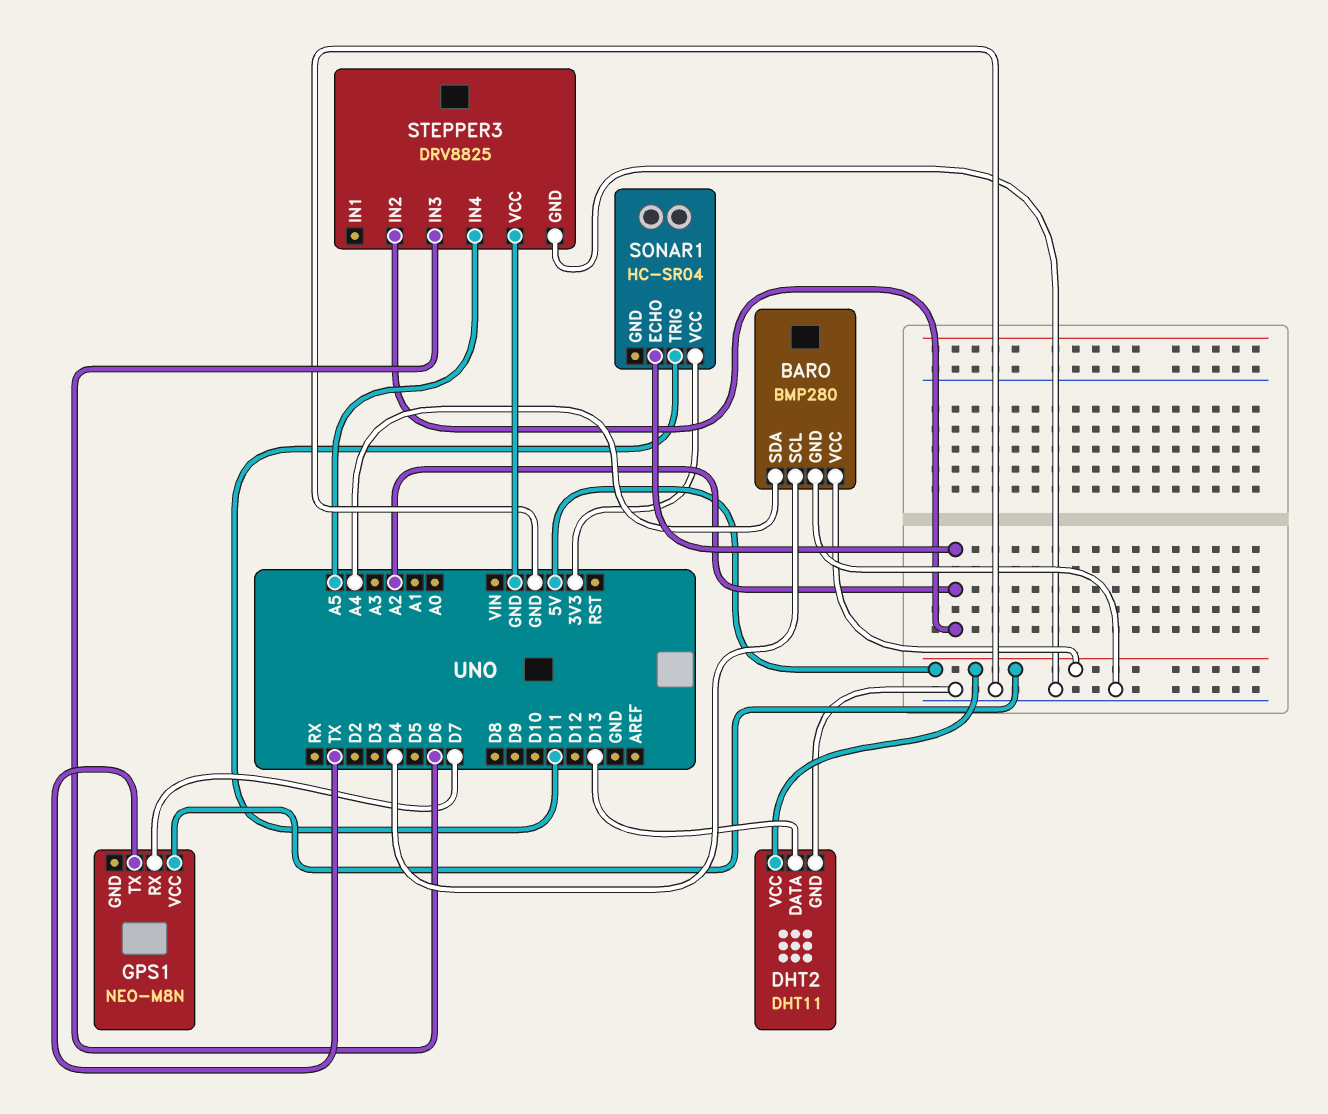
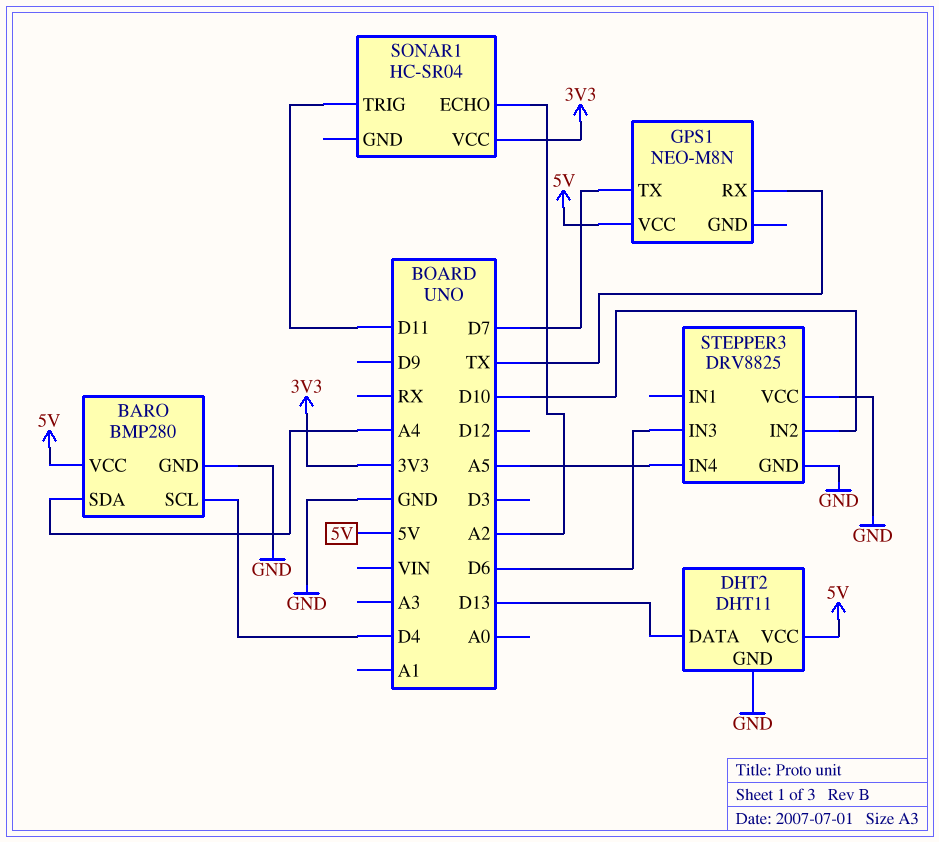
GPS1 pin RX: D7 -> TX
GPS1 pin TX: TX -> D7
STEPPER3 pin IN2: A2 -> D10

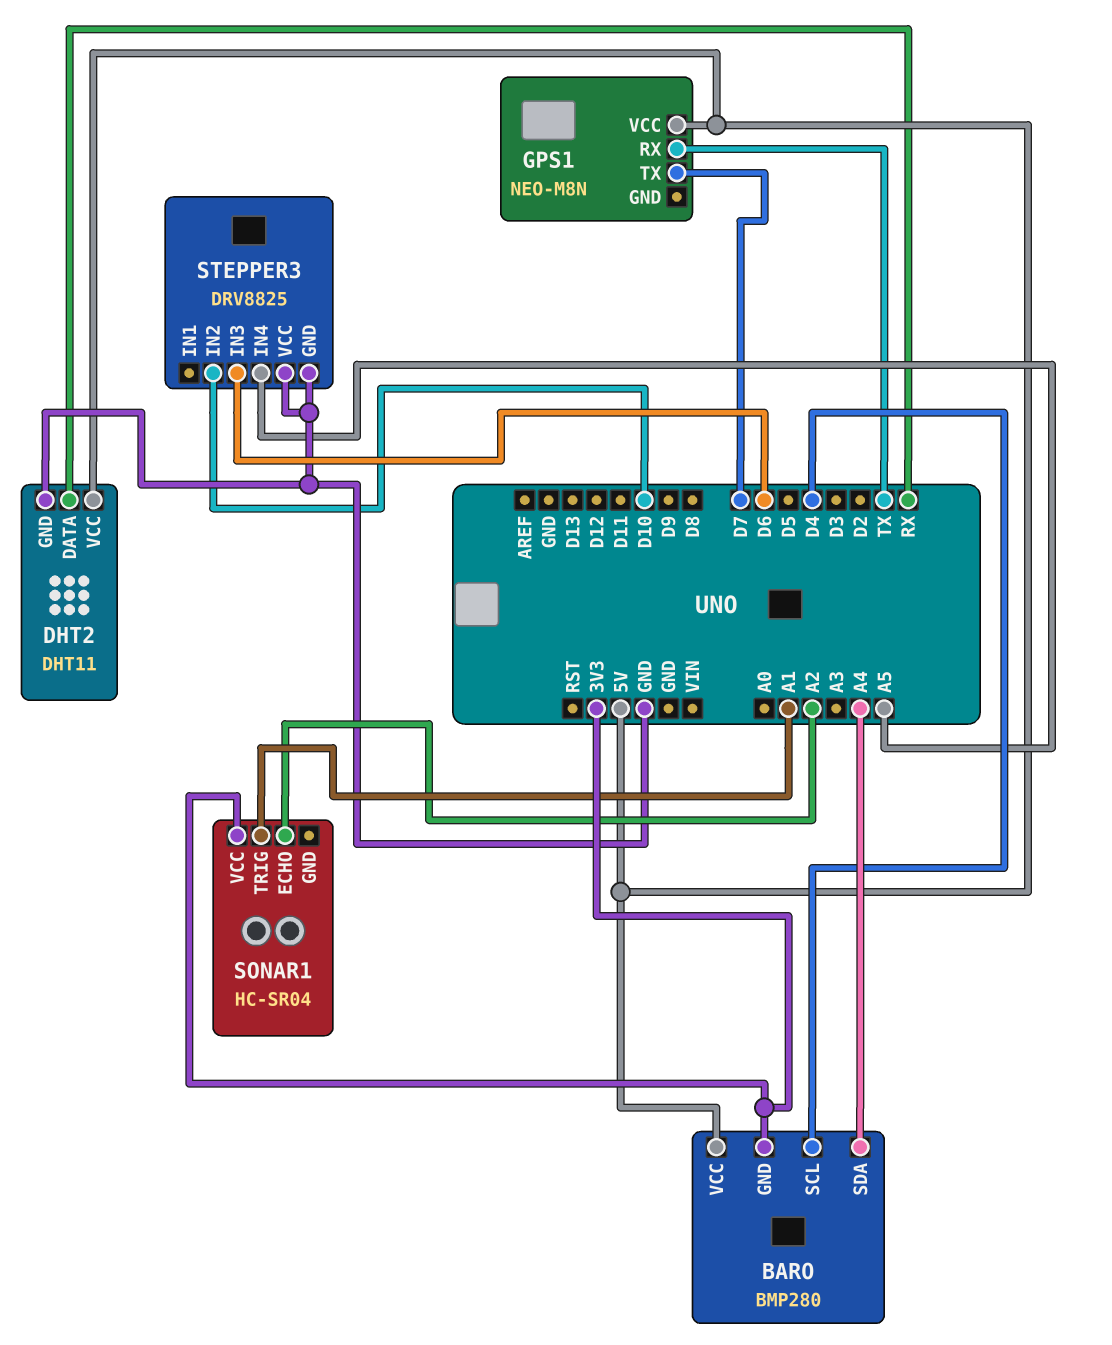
BARO pin GND: GND -> 3V3
DHT2 pin DATA: D13 -> RX
SONAR1 pin TRIG: D11 -> A1

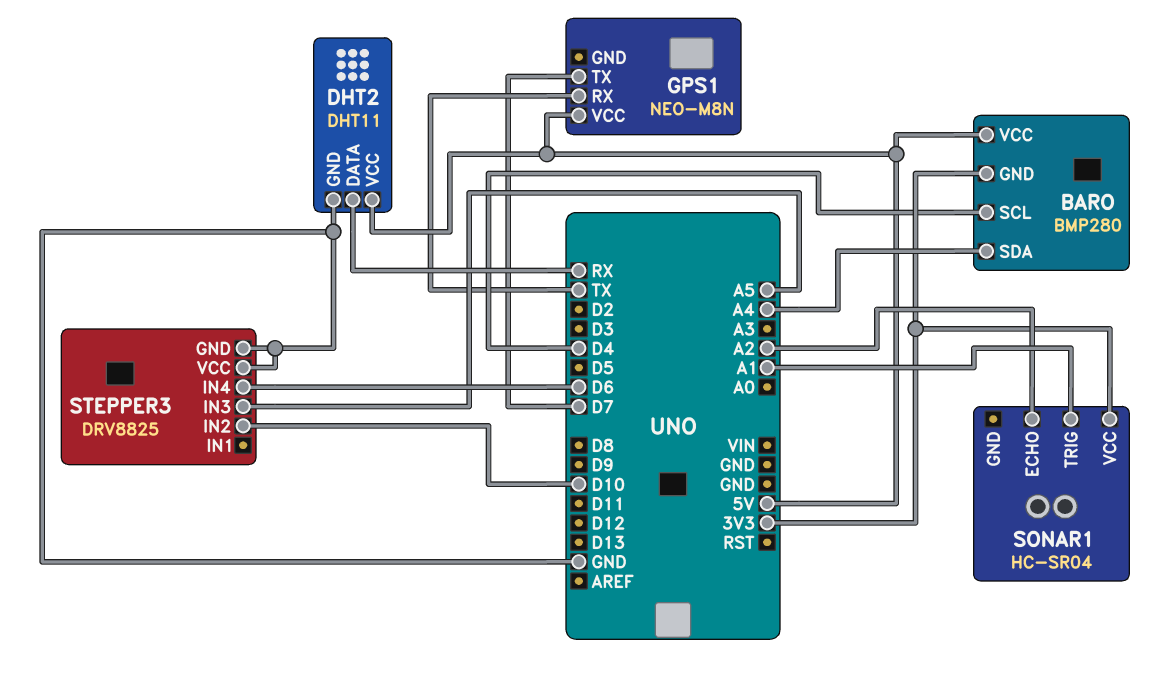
STEPPER3 pin IN3: D6 -> A5
STEPPER3 pin IN4: A5 -> D6

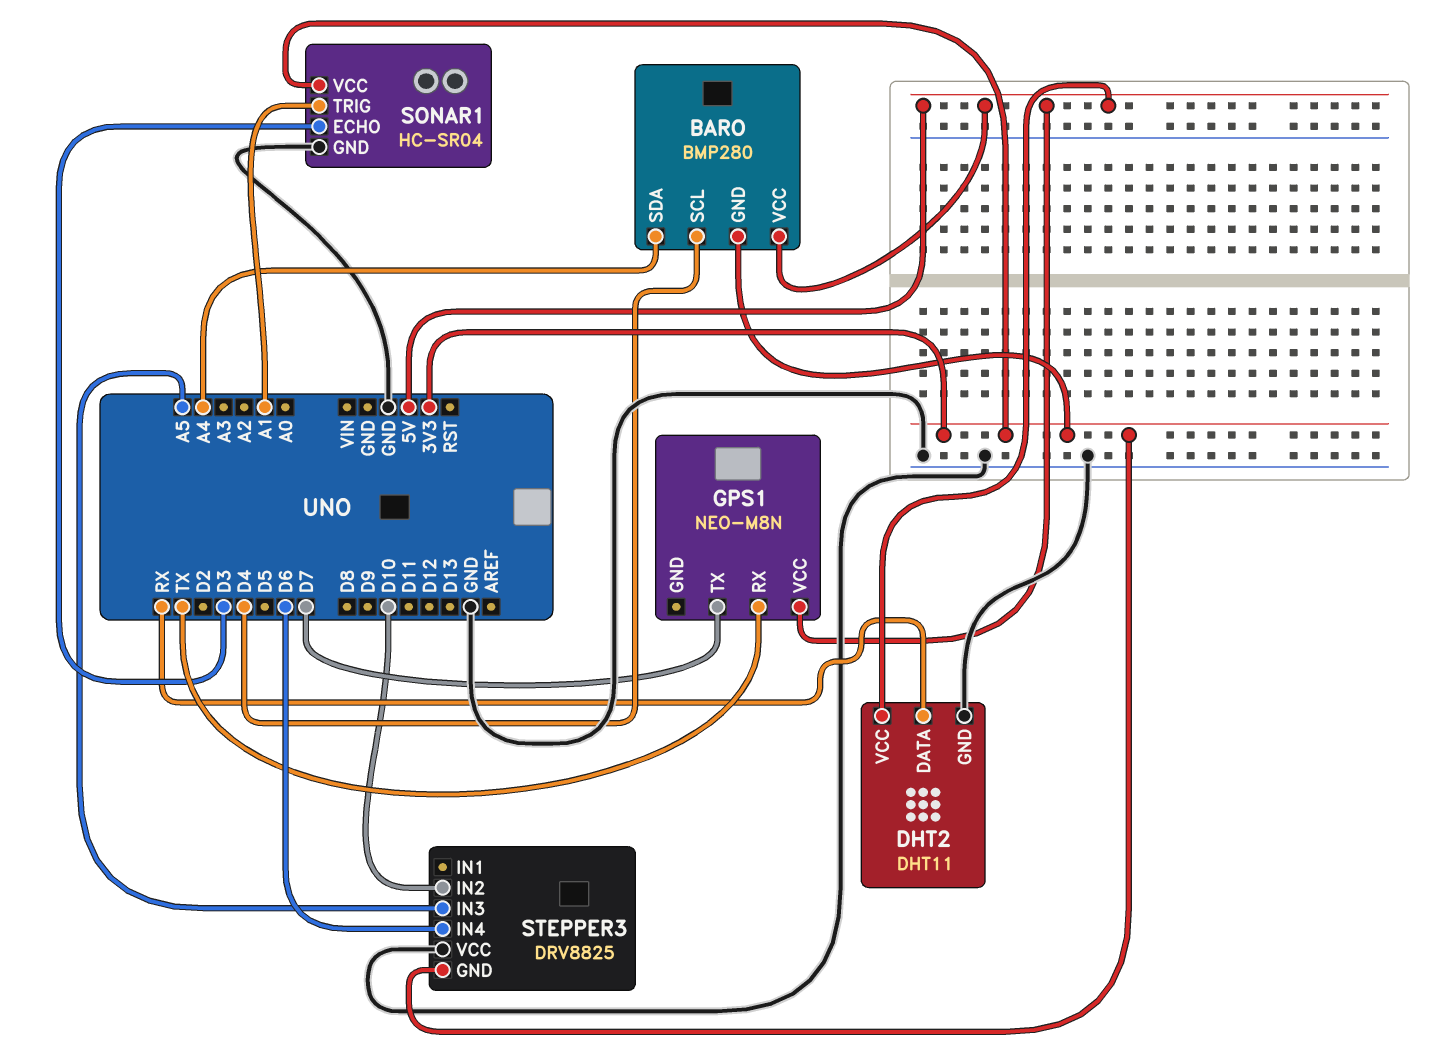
SONAR1 pin ECHO: A2 -> D3
SONAR1 pin GND: none -> GND
STEPPER3 pin GND: GND -> 3V3

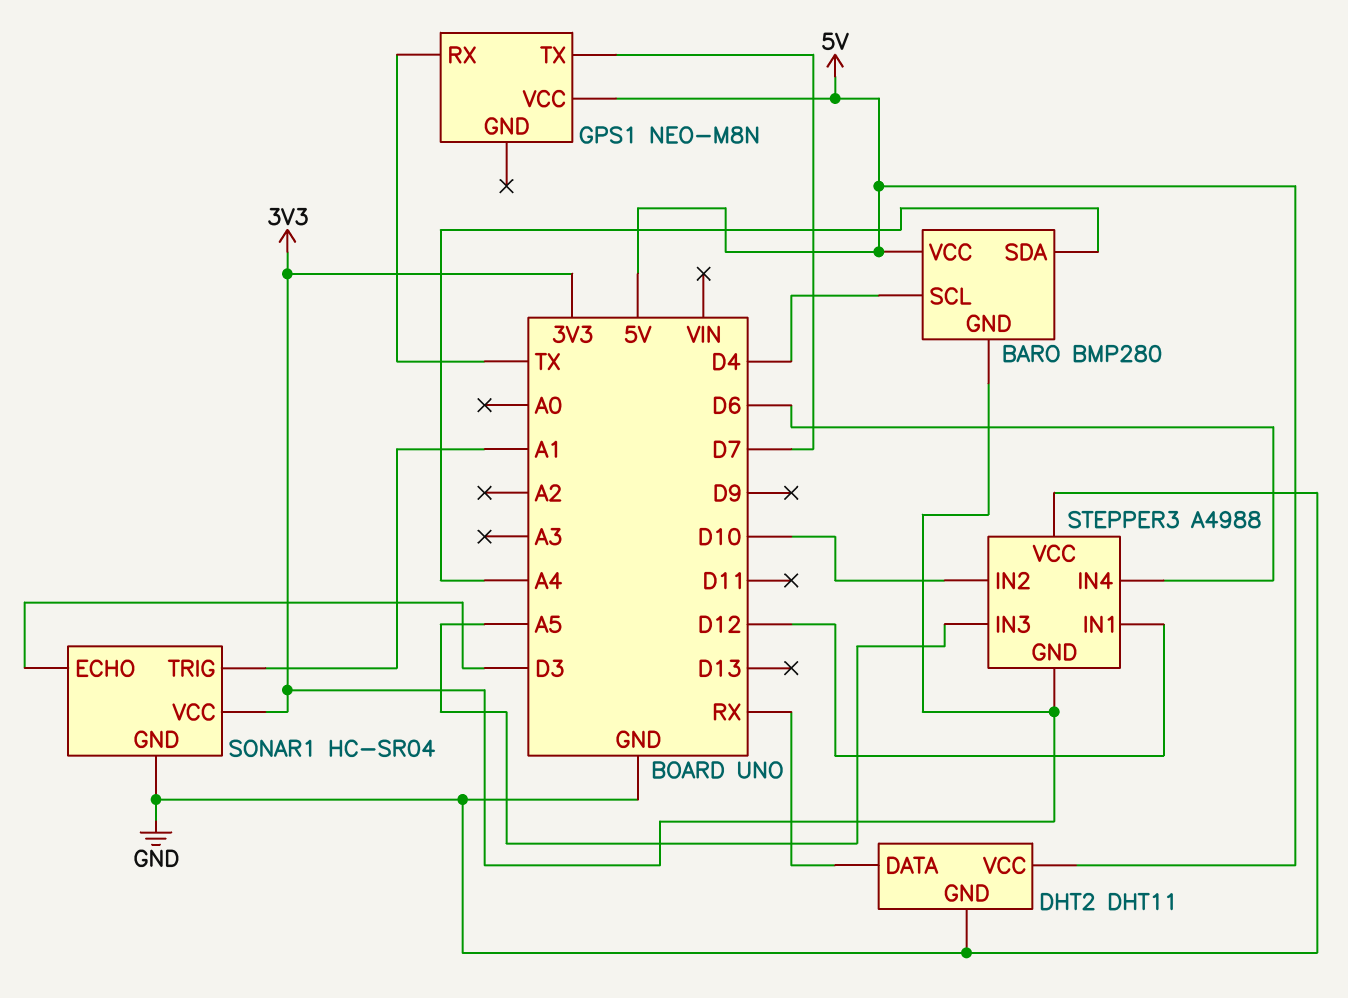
STEPPER3: DRV8825 -> A4988
STEPPER3 pin IN1: none -> D12

